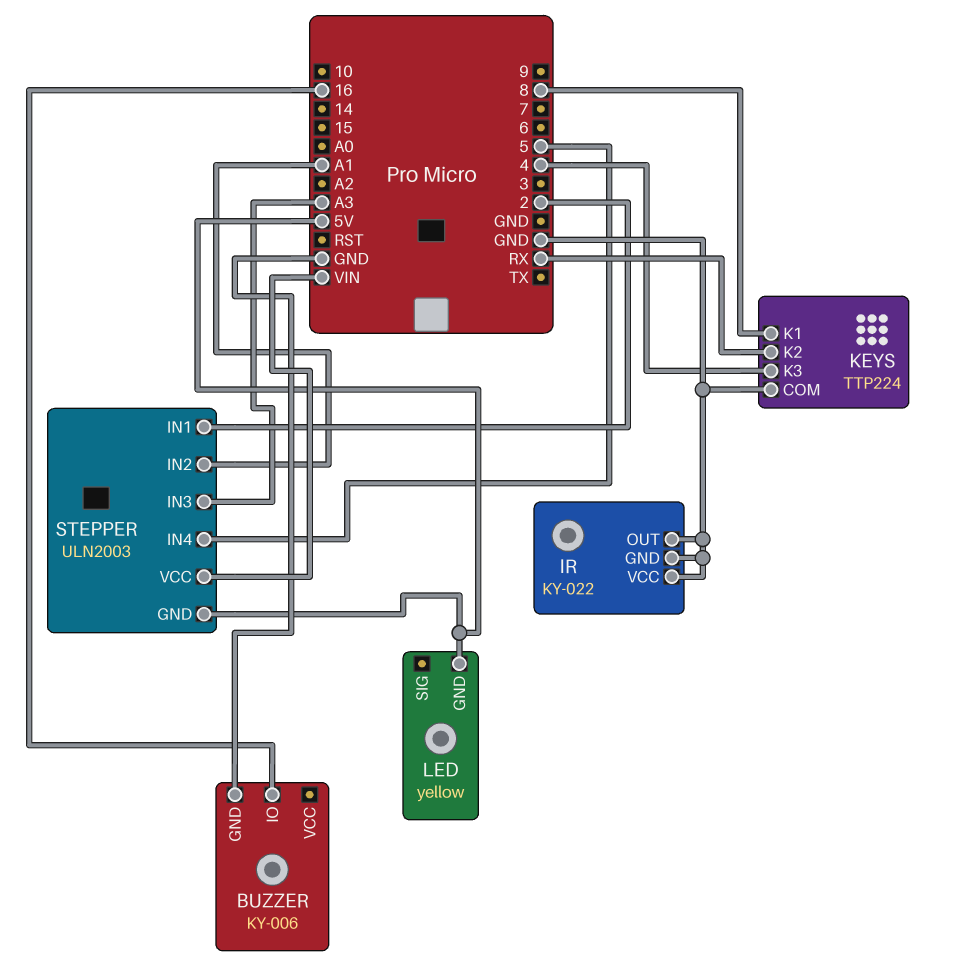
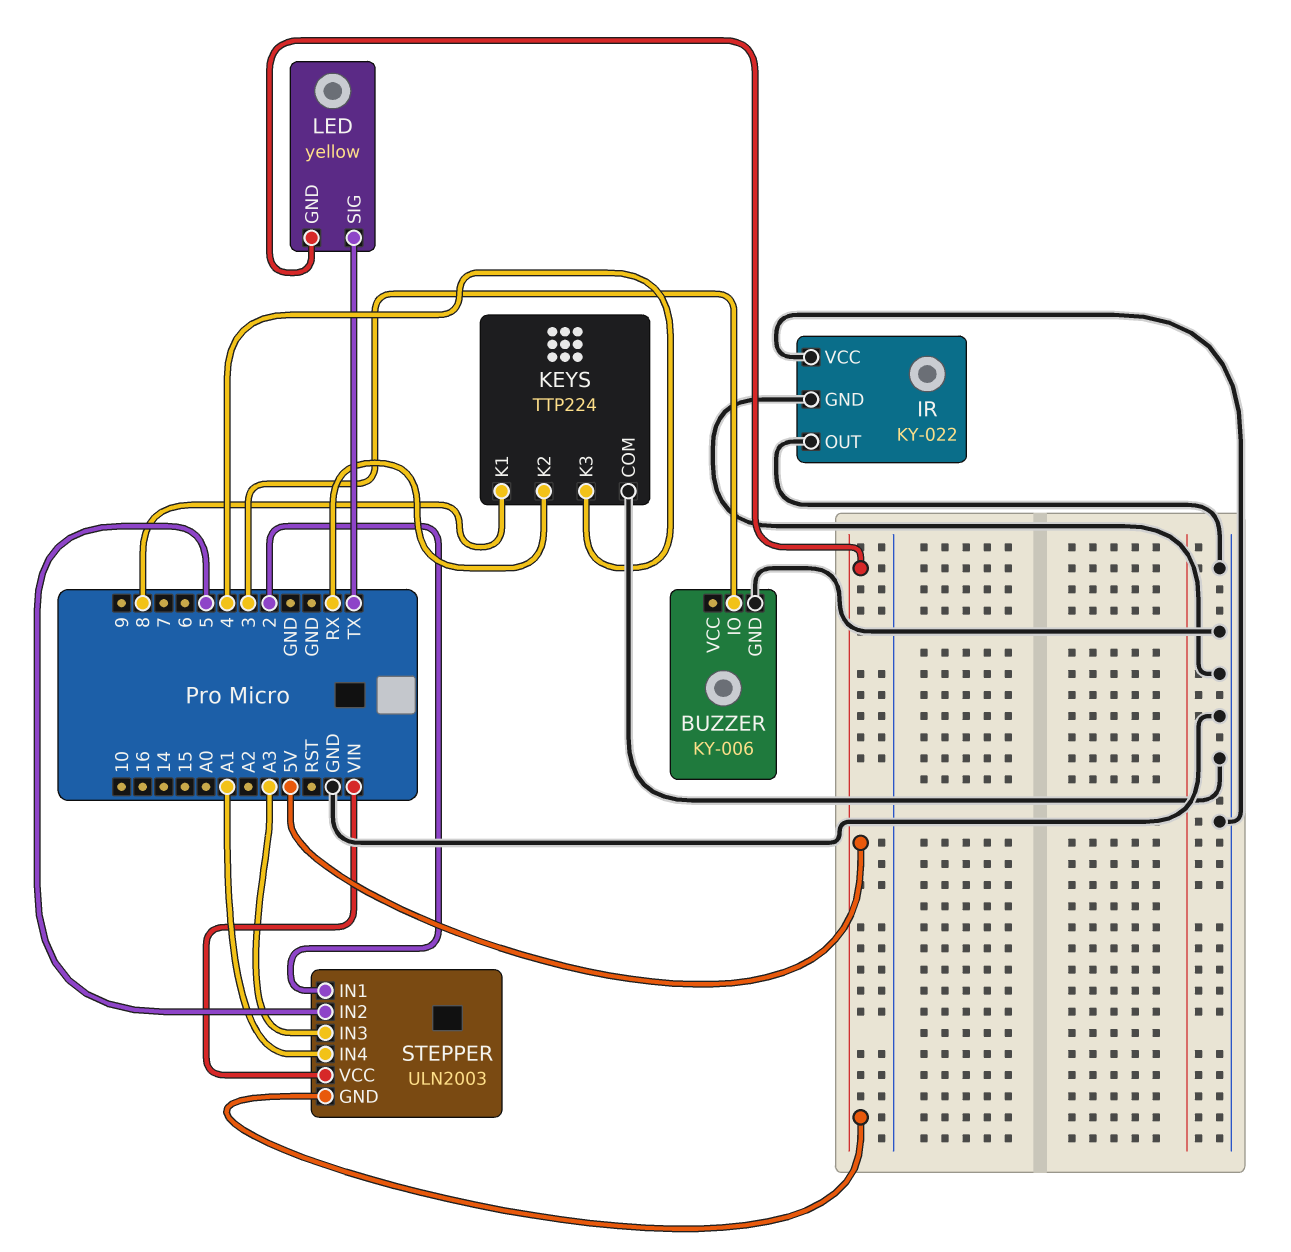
BUZZER pin IO: 16 -> 3
LED pin SIG: none -> TX
STEPPER pin IN2: A1 -> 5
STEPPER pin IN4: 5 -> A1

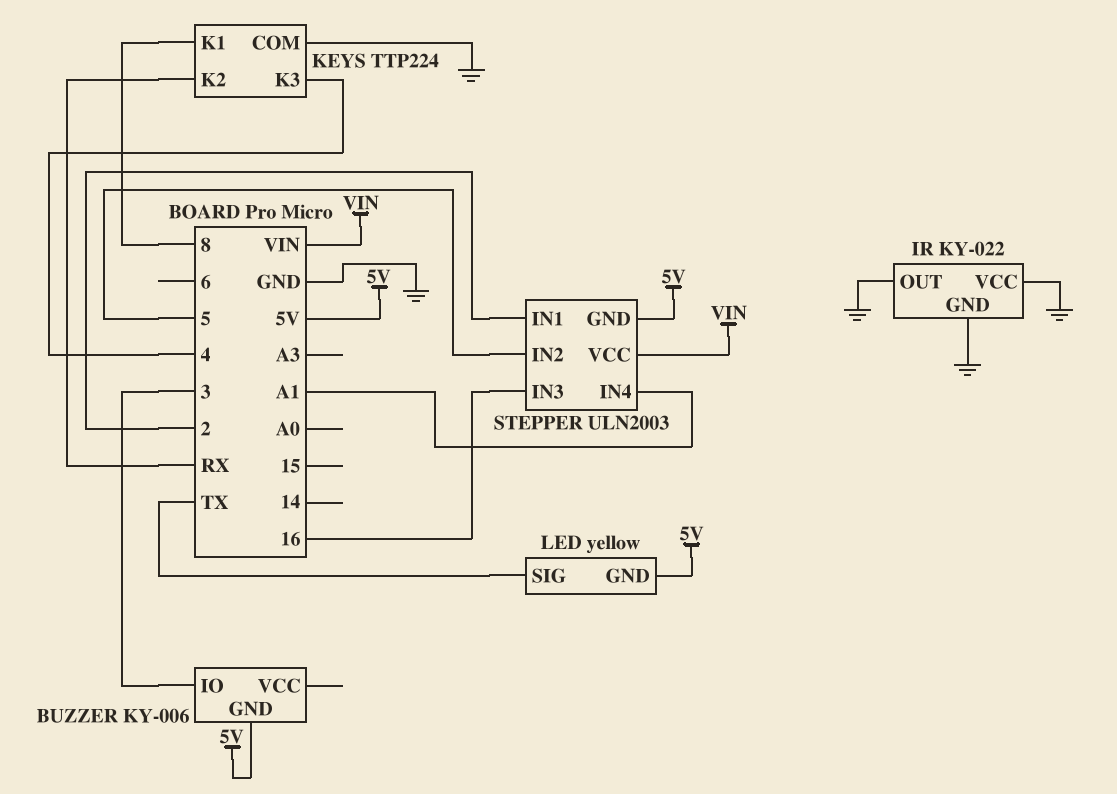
BUZZER pin GND: GND -> 5V
STEPPER pin IN3: A3 -> 16

